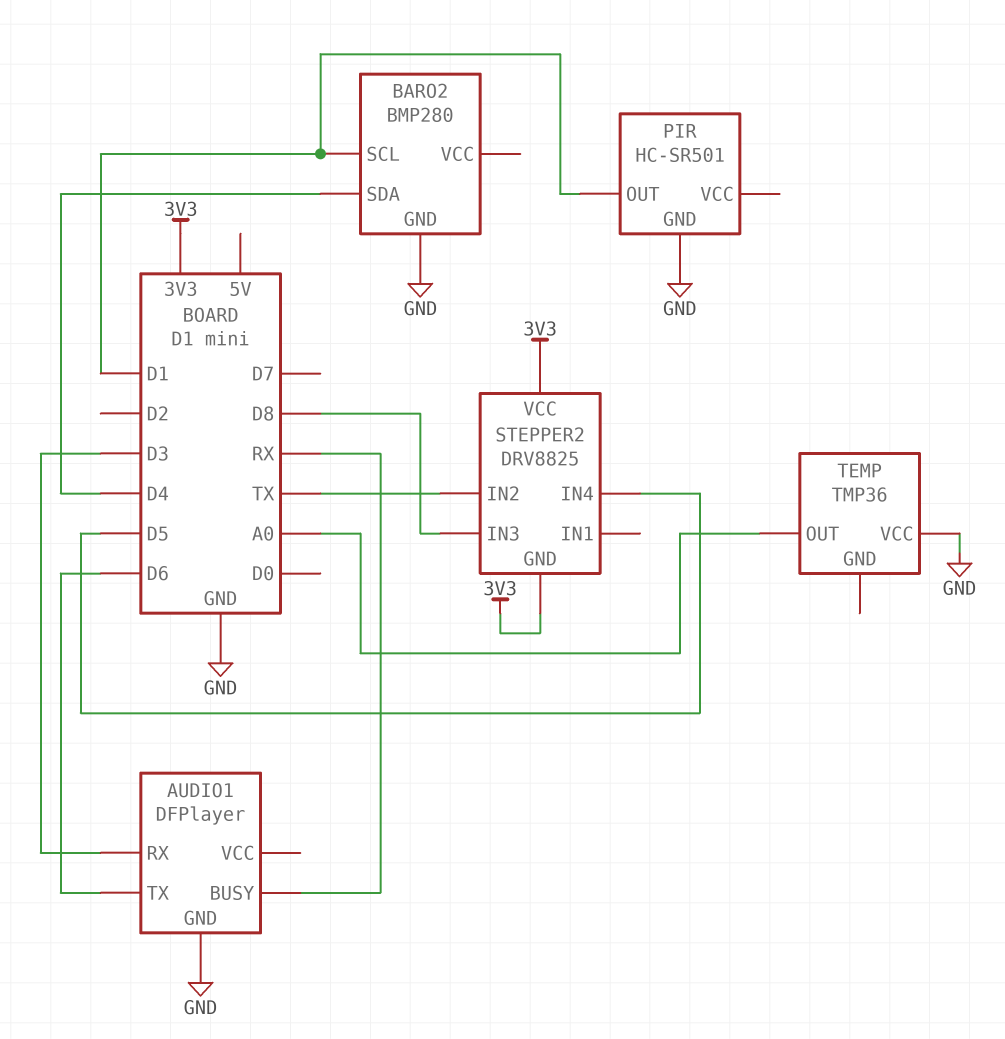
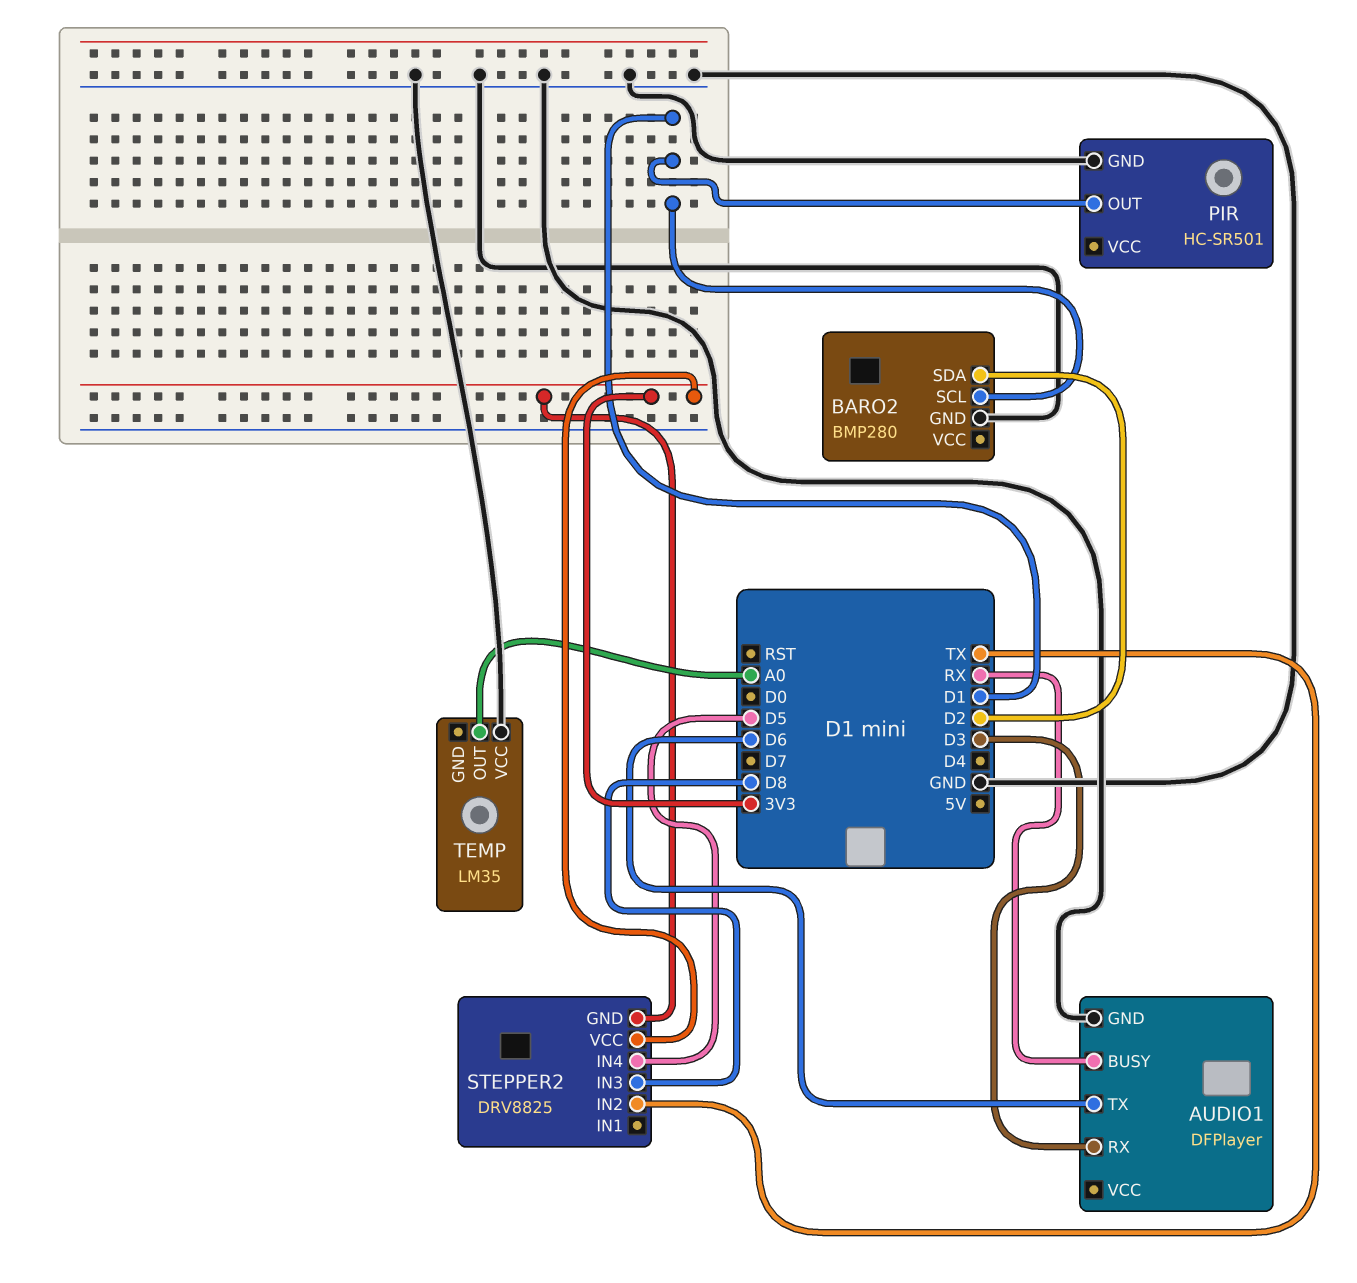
BARO2 pin SDA: D4 -> D2
TEMP: TMP36 -> LM35

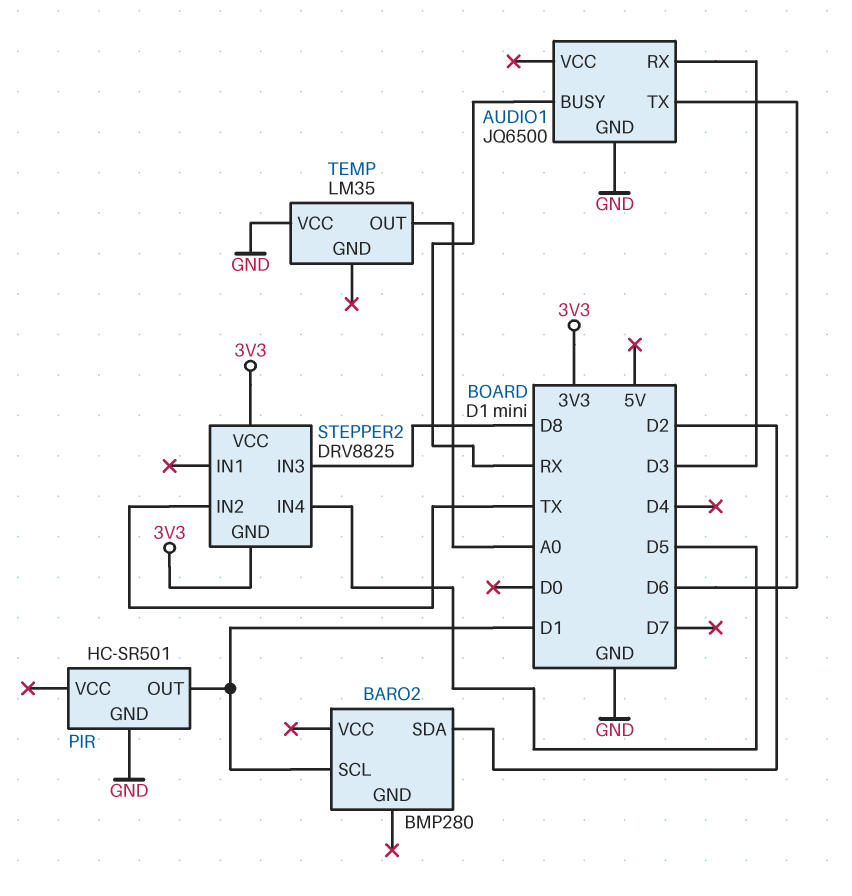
AUDIO1: DFPlayer -> JQ6500
BARO2 pin GND: GND -> none

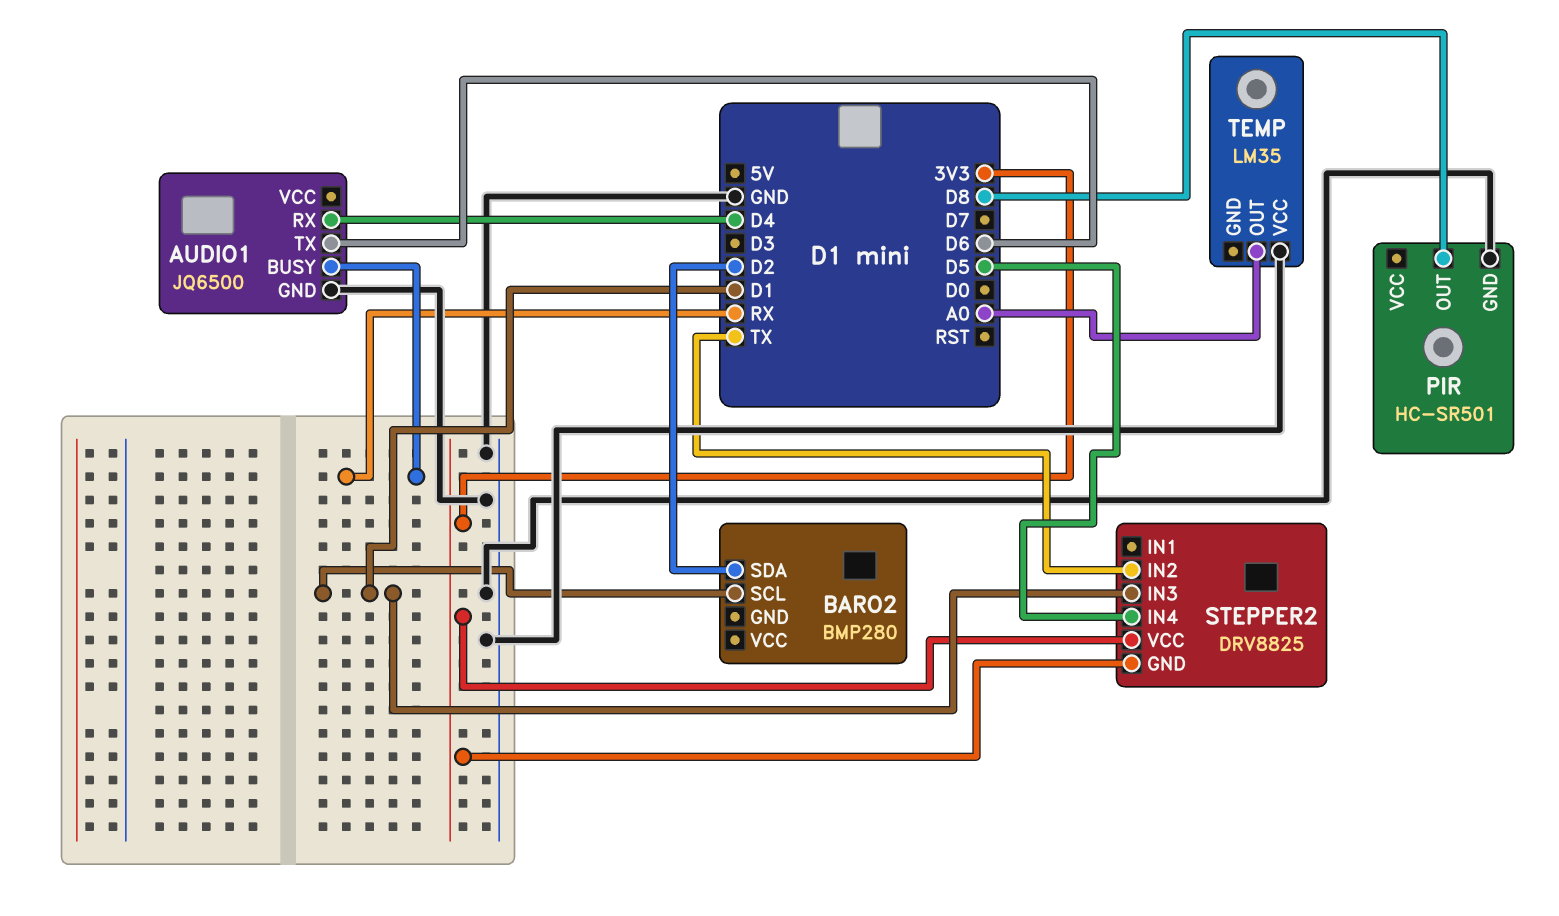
AUDIO1 pin RX: D3 -> D4
PIR pin OUT: D1 -> D8
STEPPER2 pin IN3: D8 -> D1

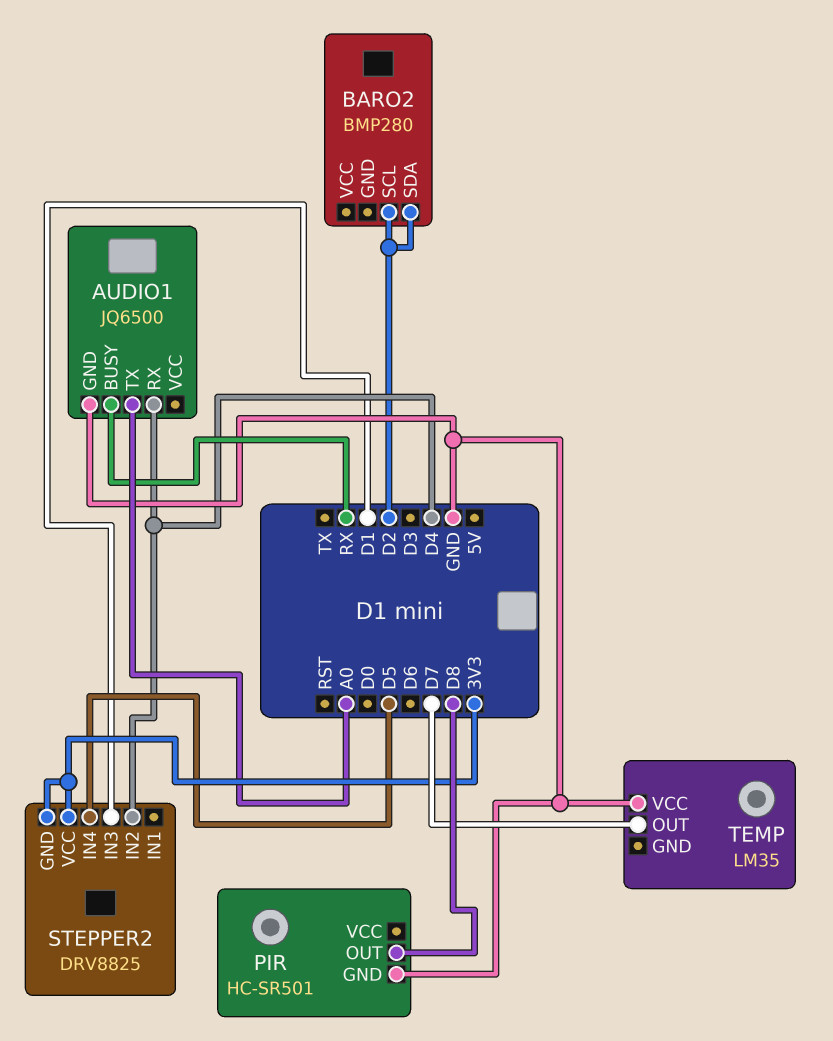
AUDIO1 pin TX: D6 -> A0
BARO2 pin SCL: D1 -> D2
STEPPER2 pin IN2: TX -> D4
TEMP pin OUT: A0 -> D7

